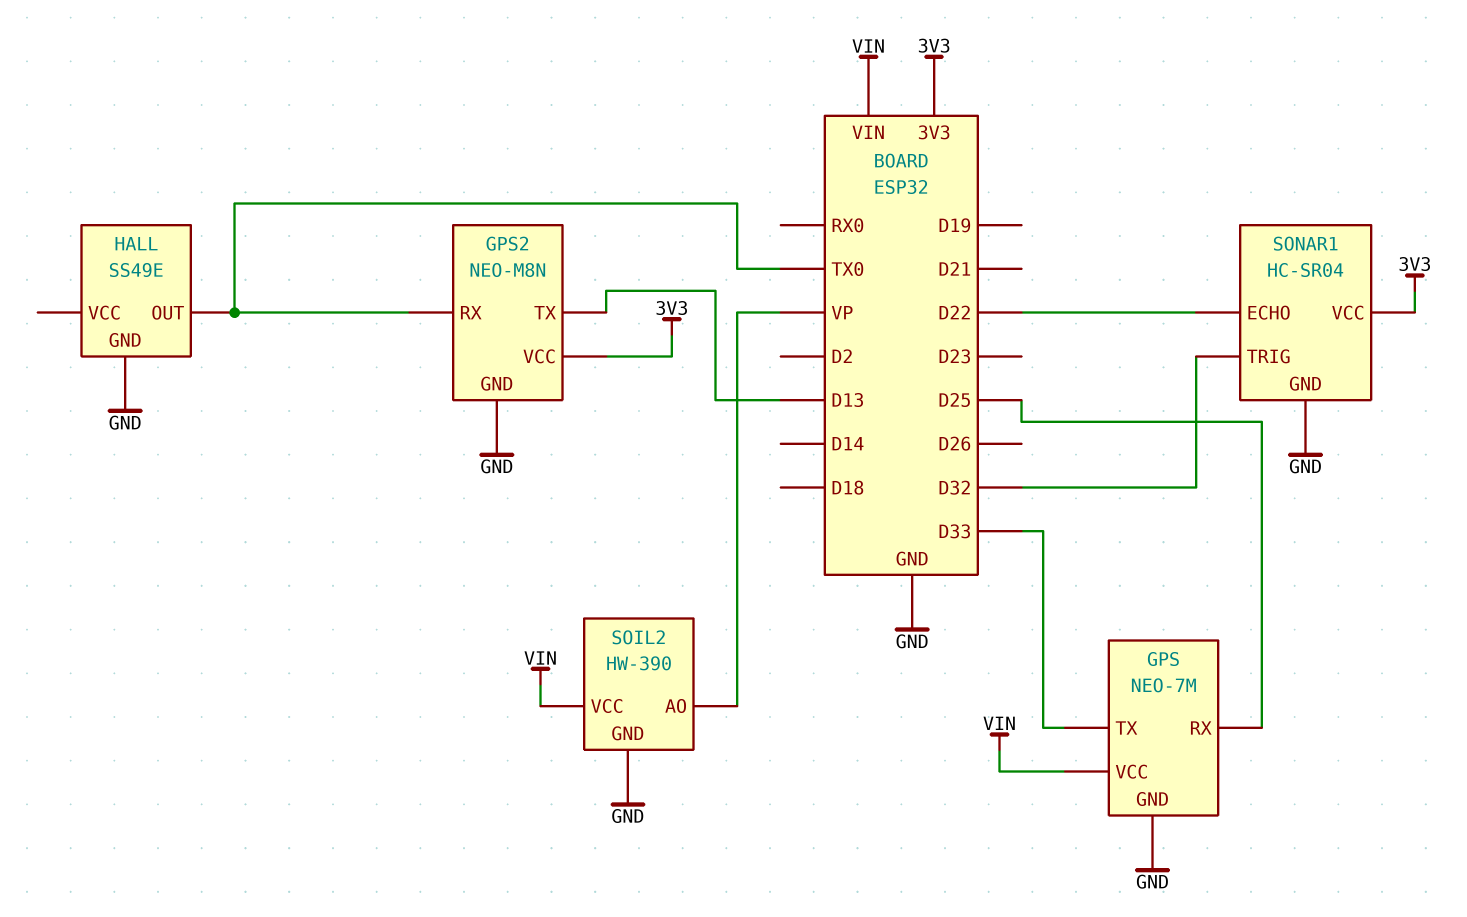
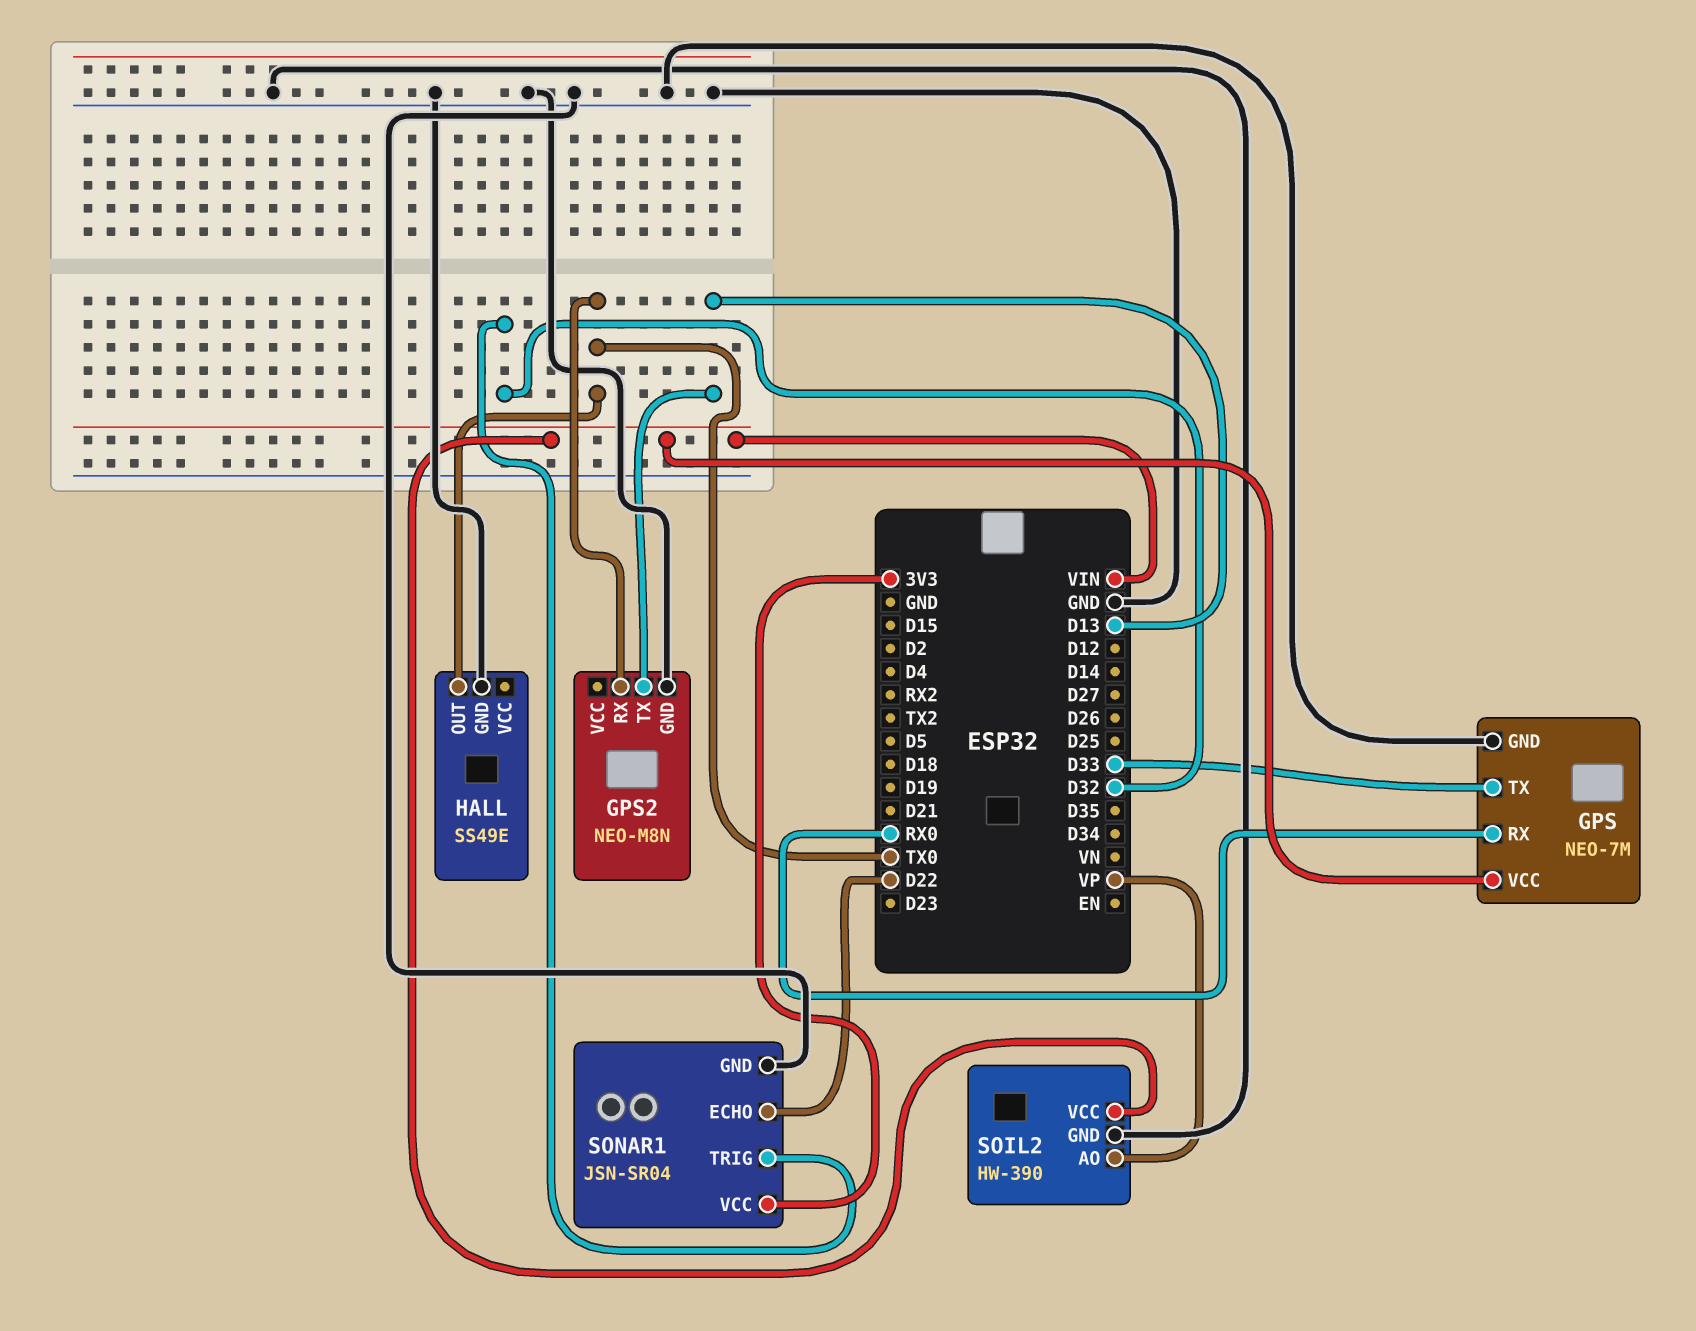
GPS pin RX: D25 -> RX0
GPS2 pin VCC: 3V3 -> none
SONAR1: HC-SR04 -> JSN-SR04

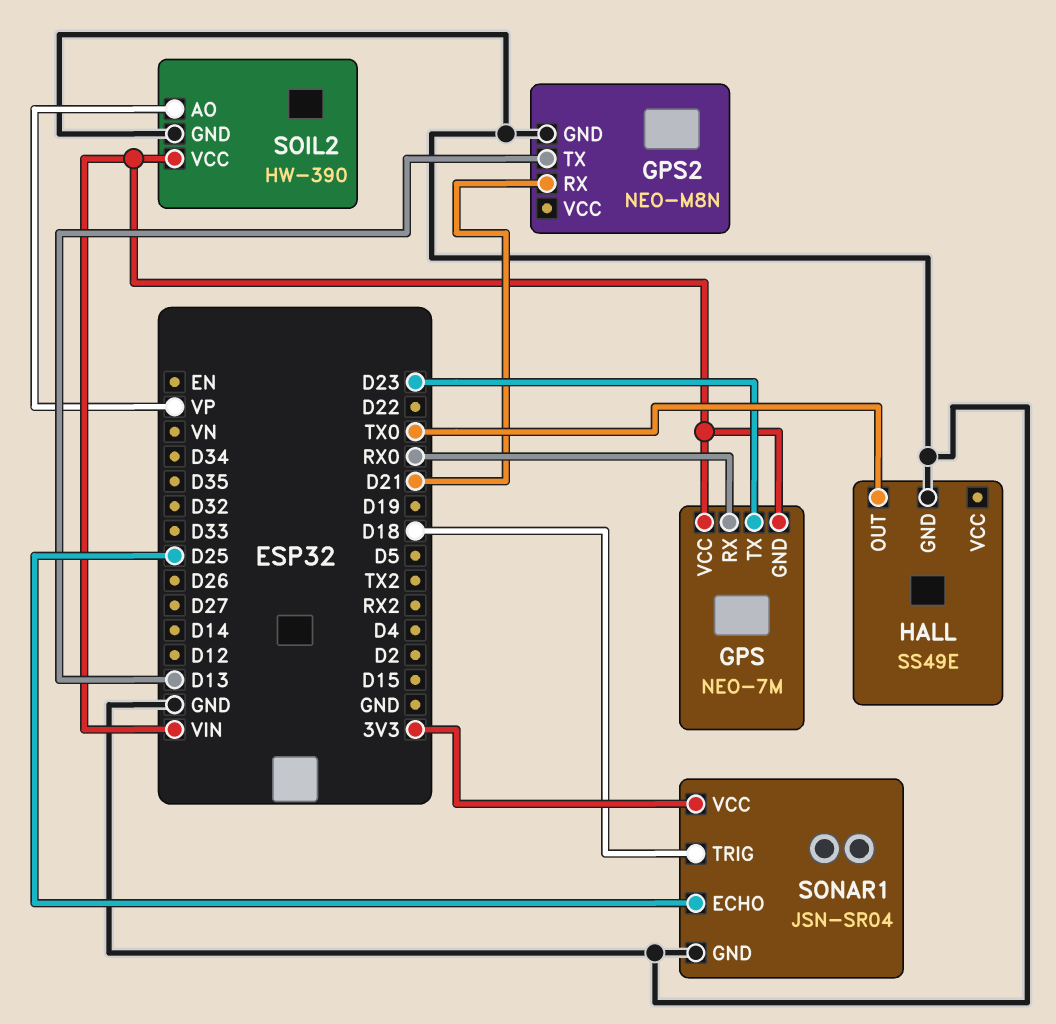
GPS pin GND: GND -> VIN
GPS pin TX: D33 -> D23
GPS2 pin RX: TX0 -> D21
SONAR1 pin ECHO: D22 -> D25
SONAR1 pin TRIG: D32 -> D18

